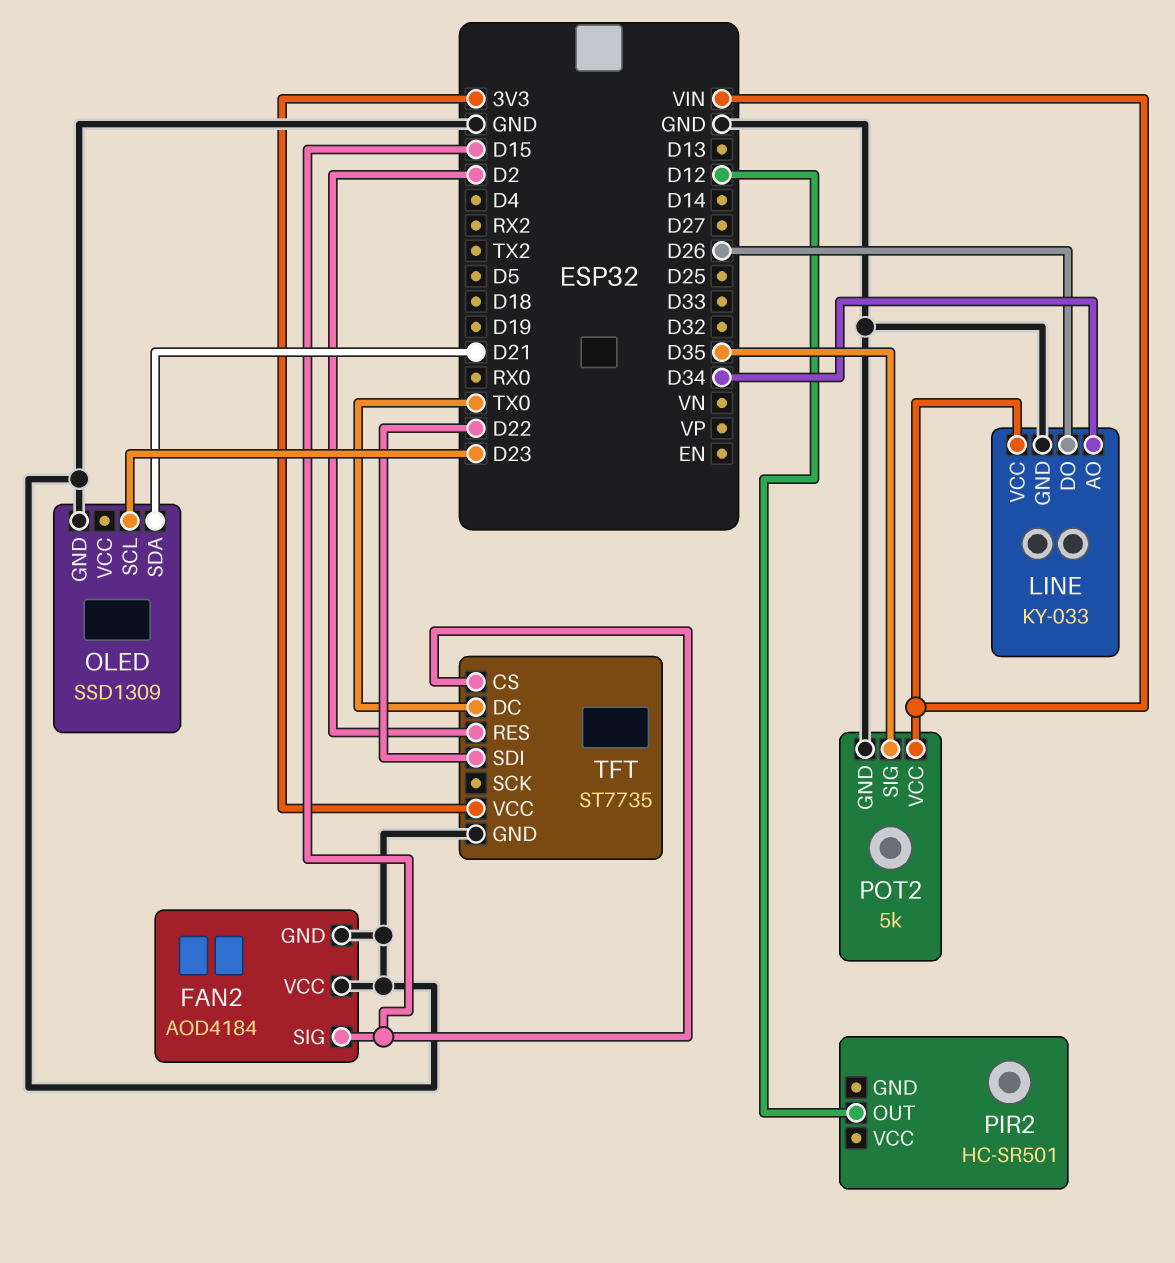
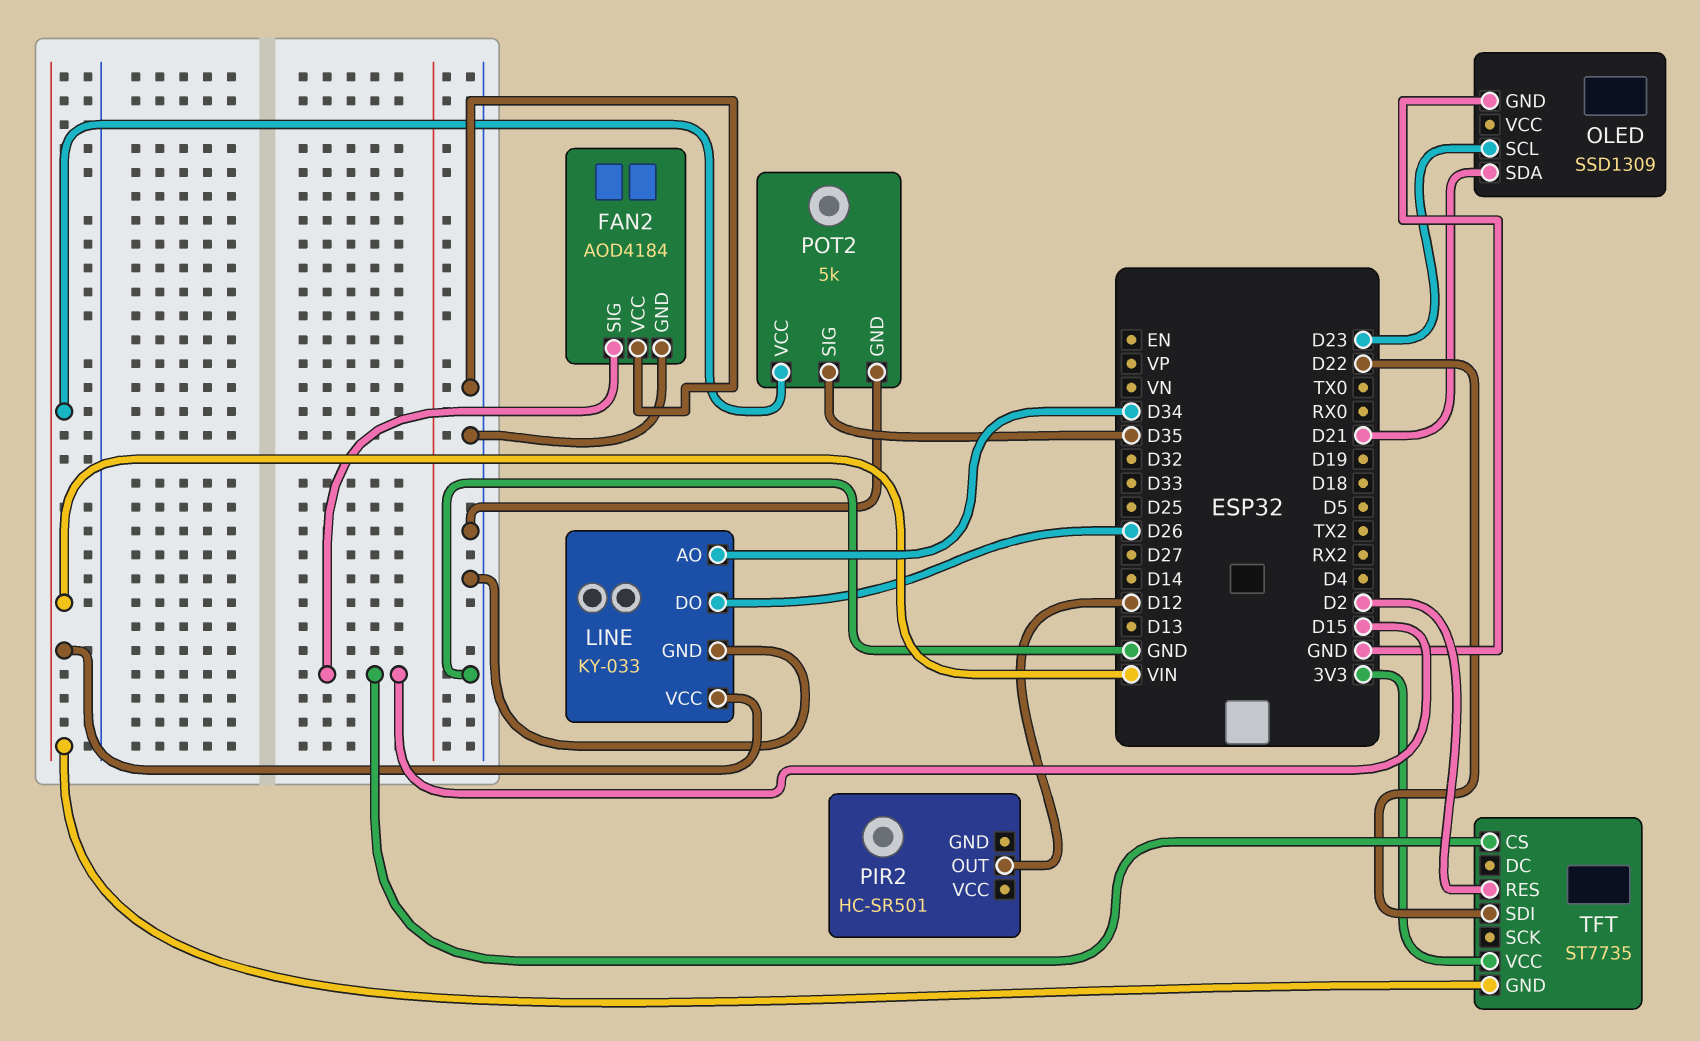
TFT pin DC: TX0 -> none
TFT pin GND: GND -> VIN

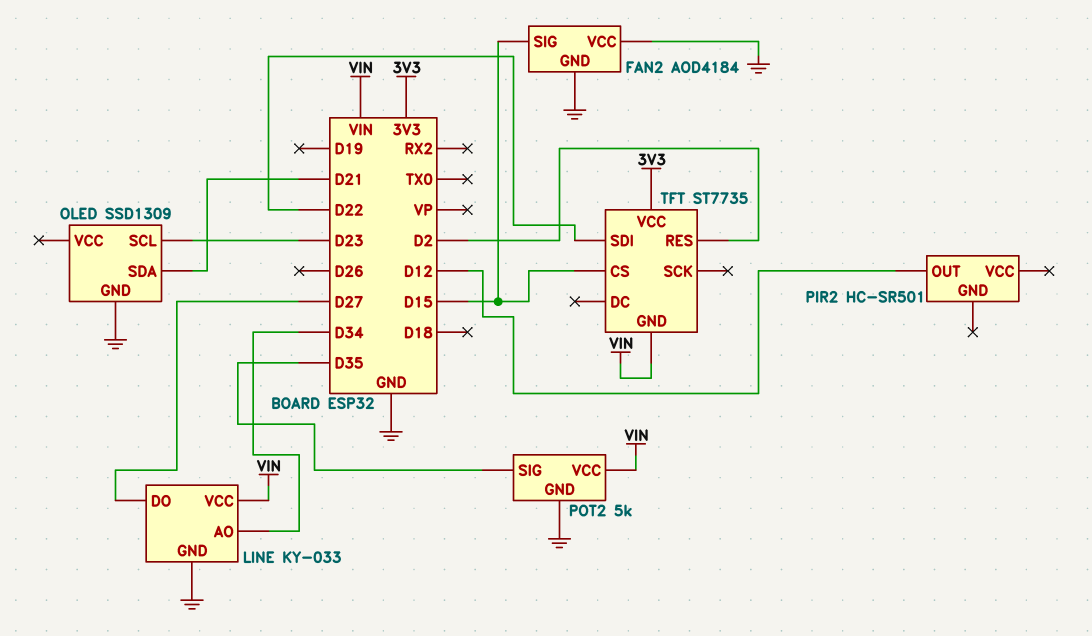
LINE pin DO: D26 -> D27

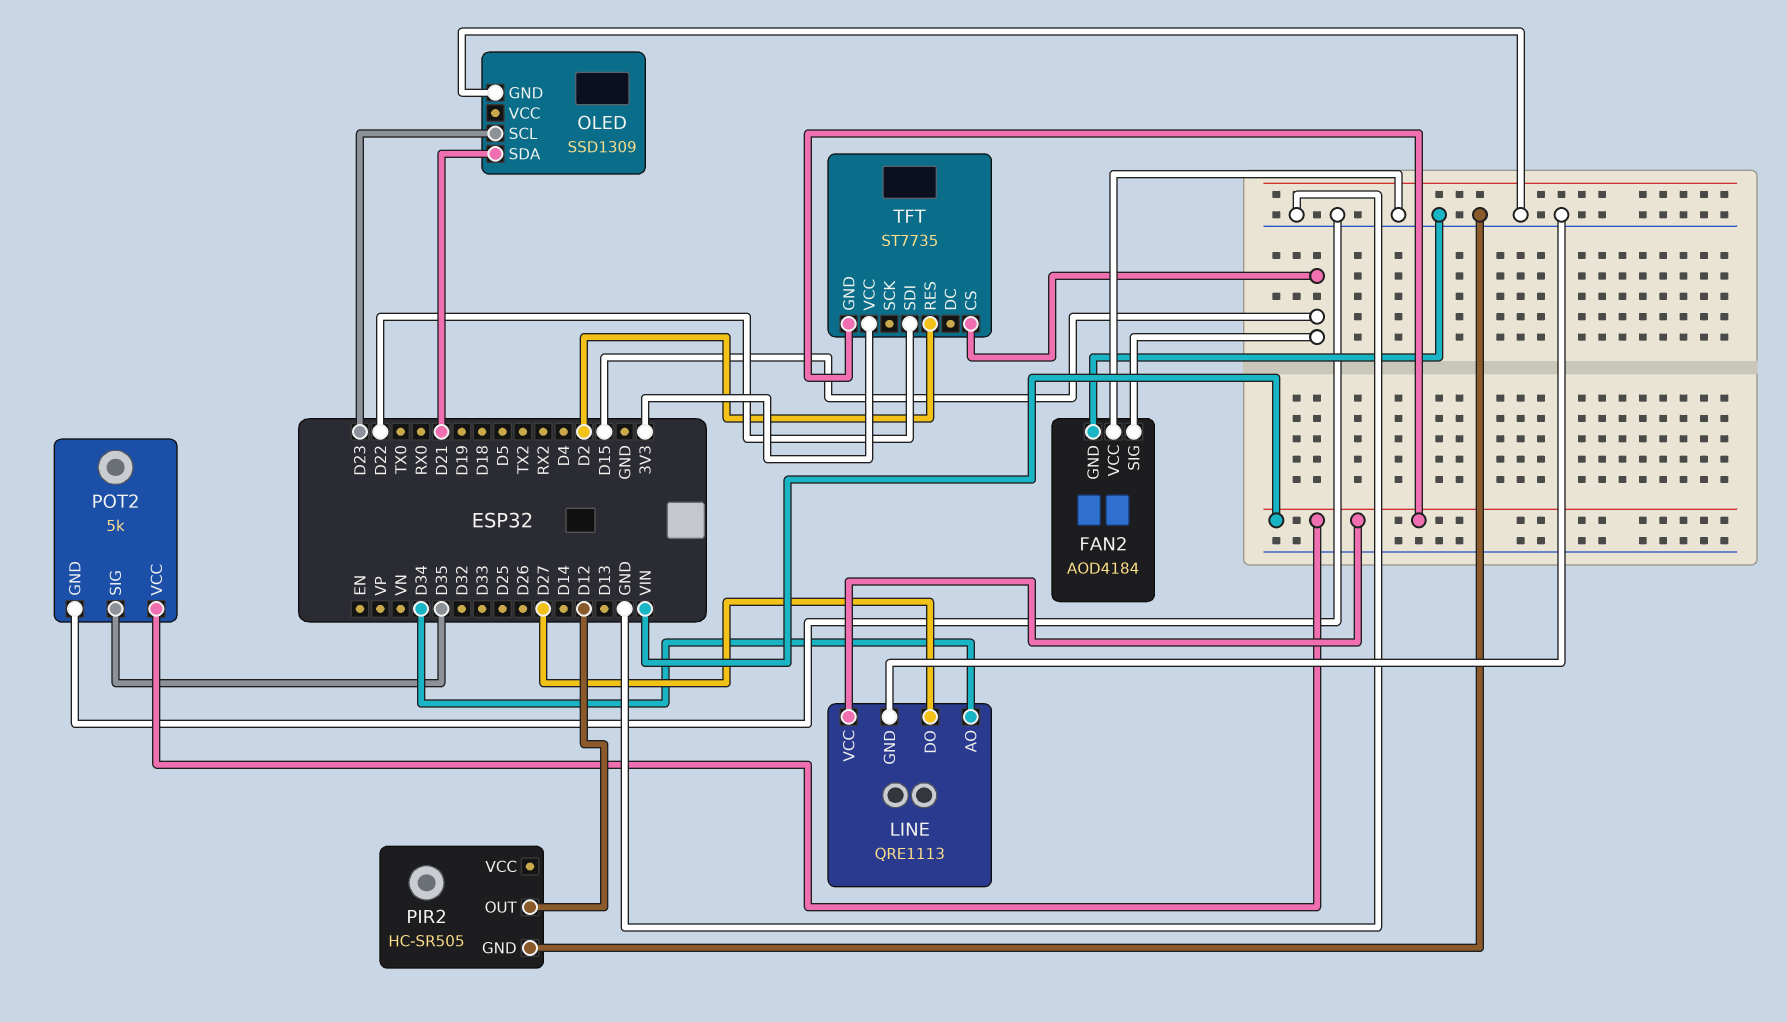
LINE: KY-033 -> QRE1113
PIR2: HC-SR501 -> HC-SR505
PIR2 pin GND: none -> GND

